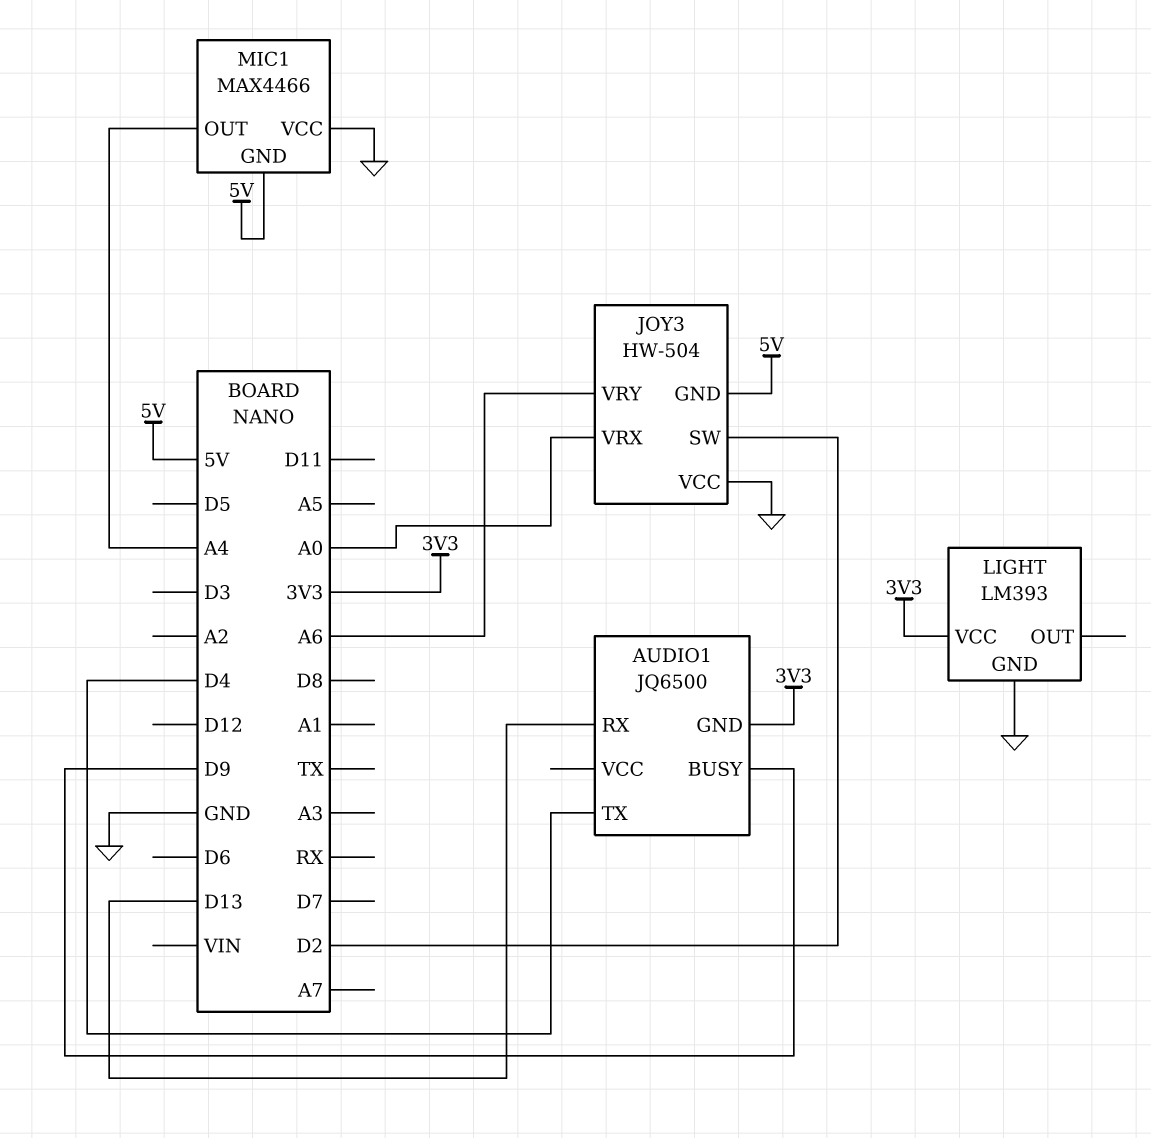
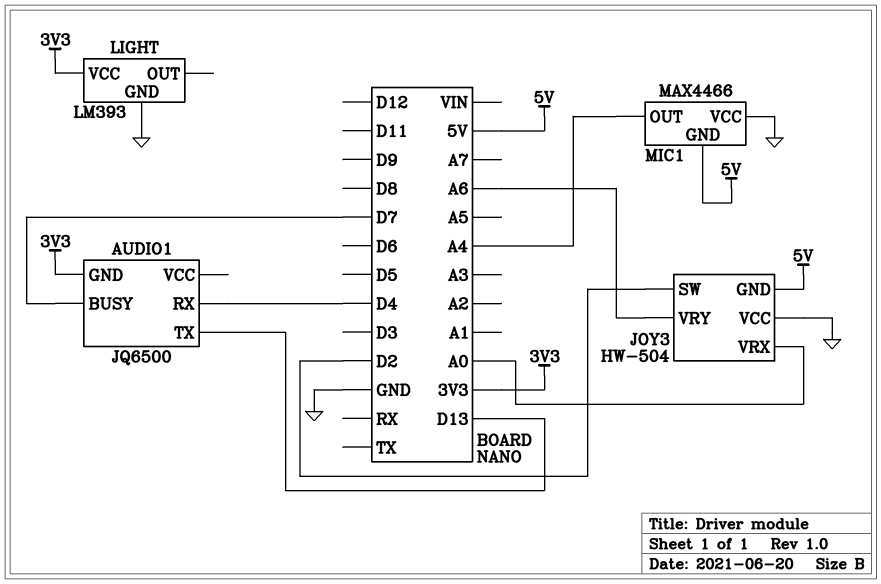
AUDIO1 pin BUSY: D9 -> D7
AUDIO1 pin RX: D13 -> D4
AUDIO1 pin TX: D4 -> D13

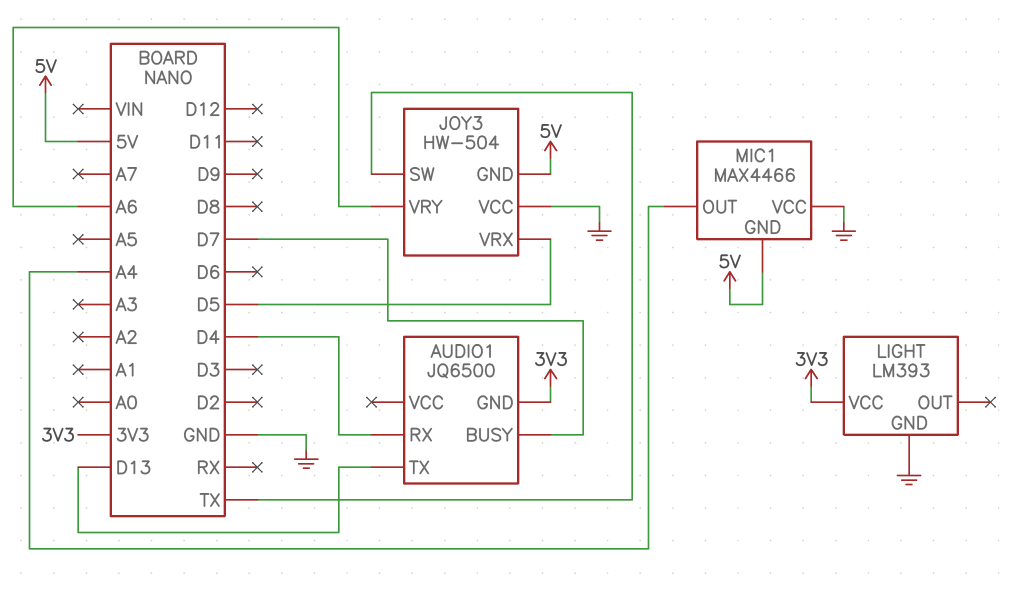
JOY3 pin SW: D2 -> TX
JOY3 pin VRX: A0 -> D5

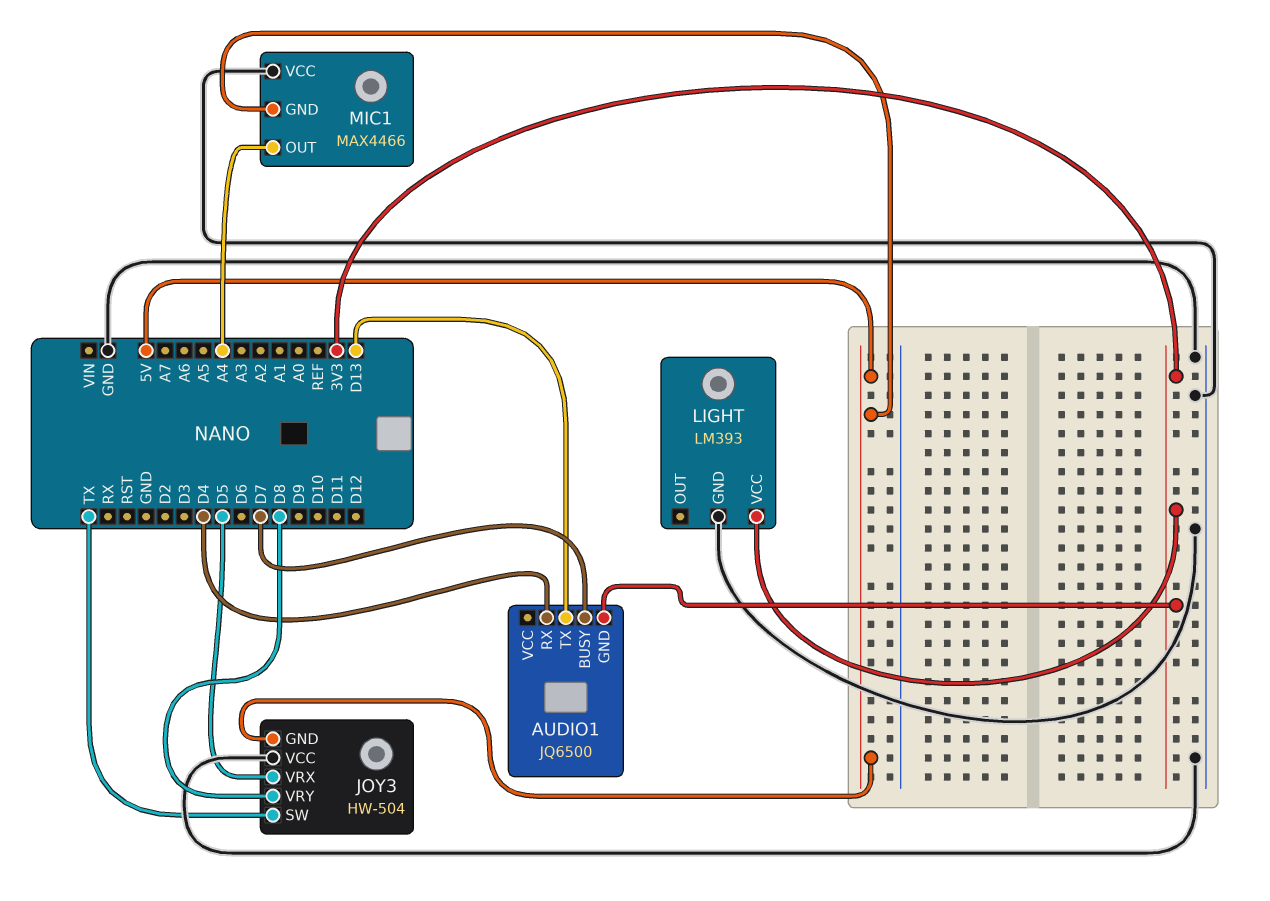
JOY3 pin VRY: A6 -> D8

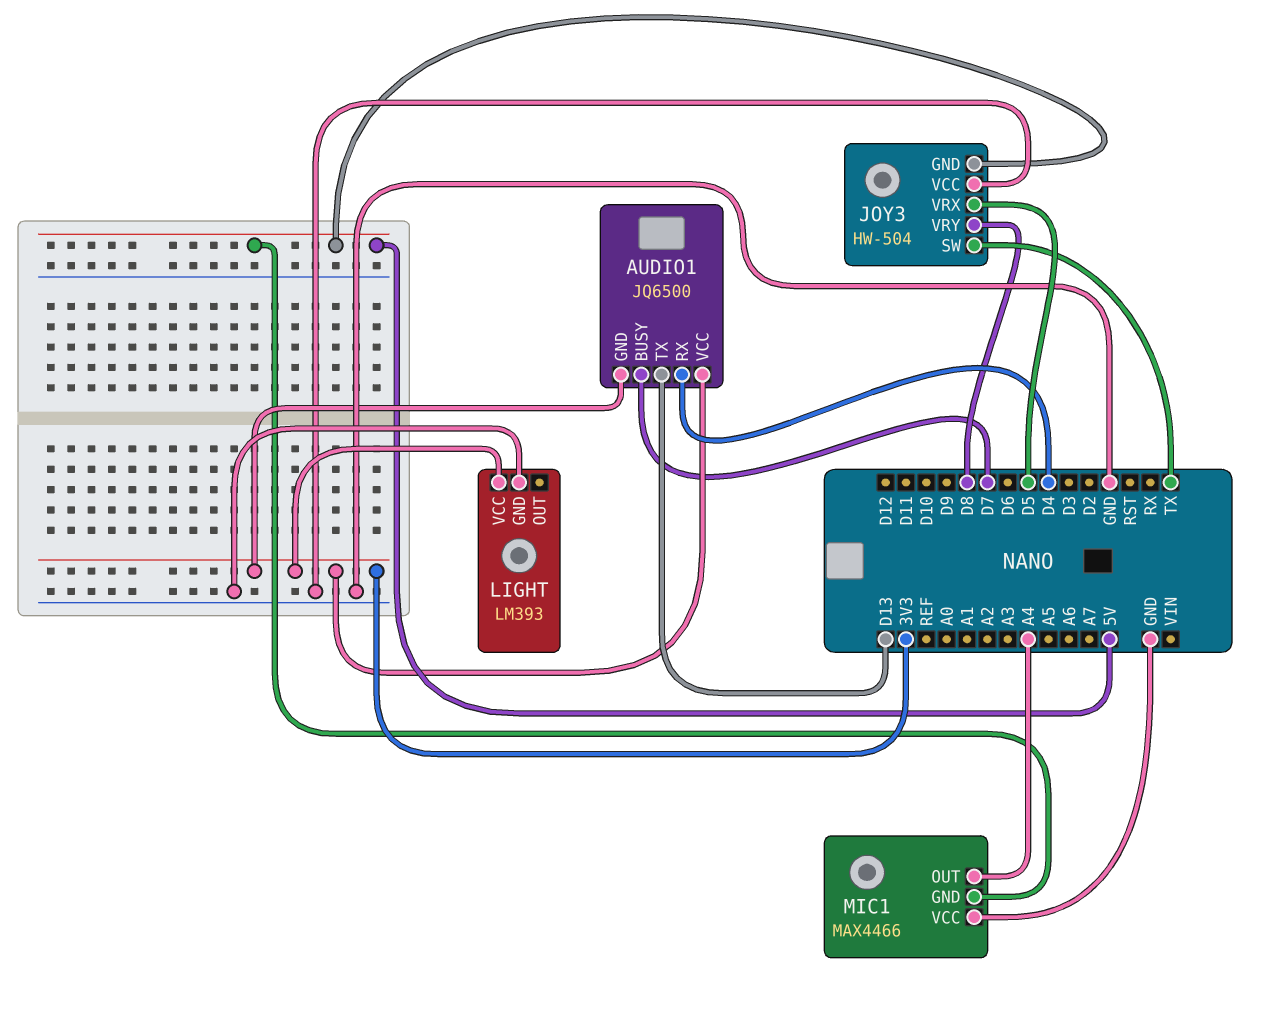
AUDIO1 pin VCC: none -> 3V3

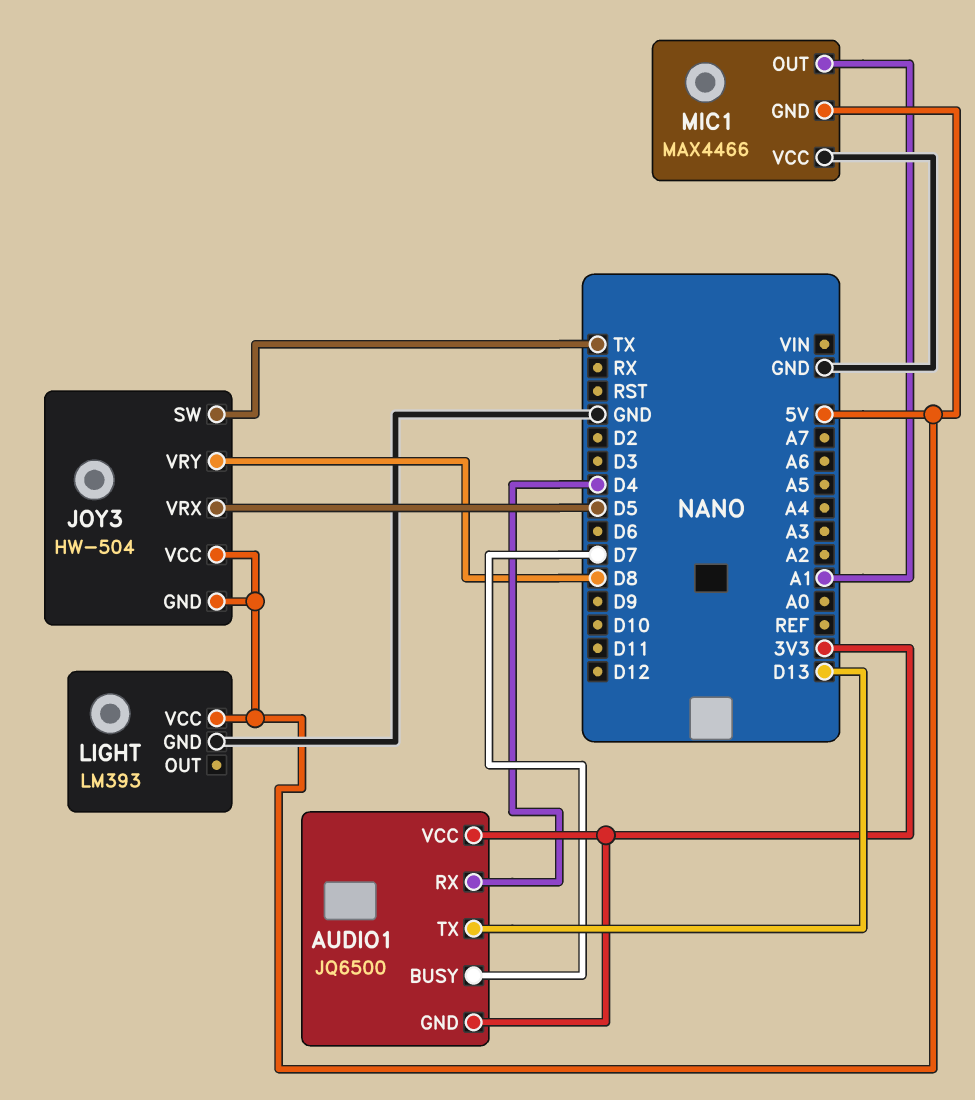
JOY3 pin VCC: GND -> 5V
LIGHT pin VCC: 3V3 -> 5V
MIC1 pin OUT: A4 -> A1

